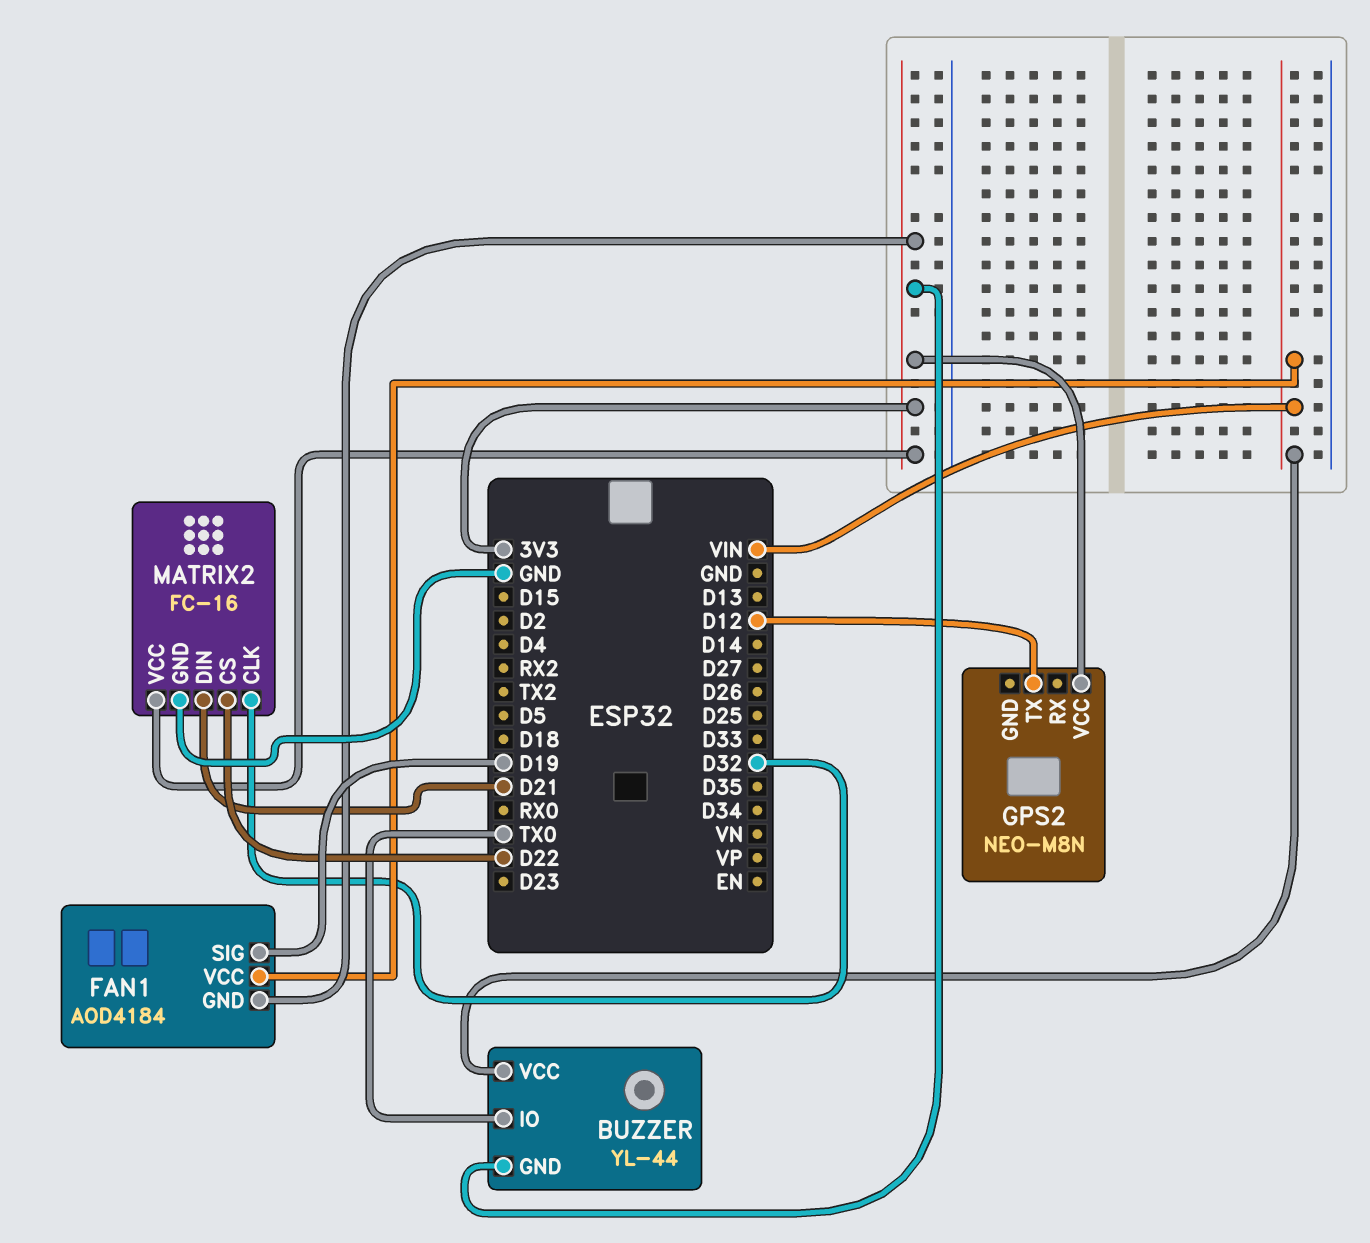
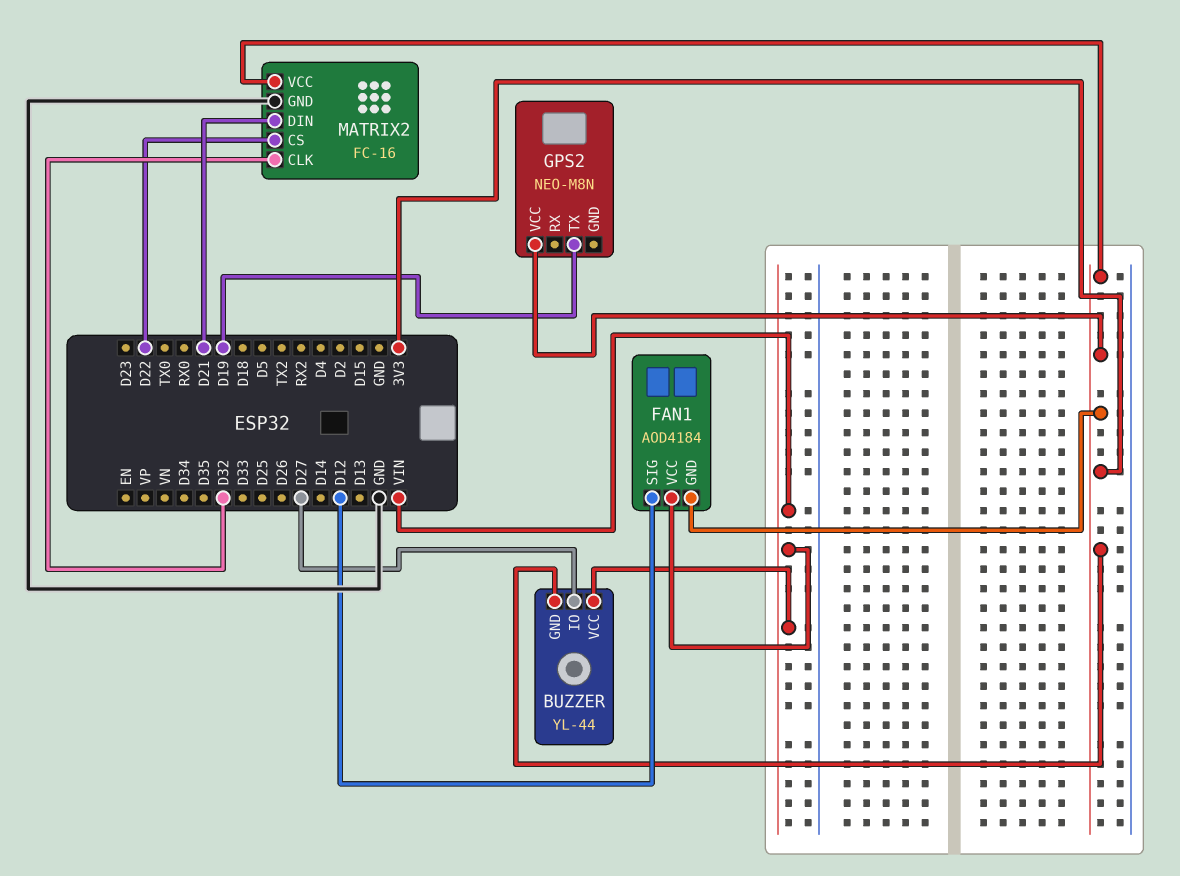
BUZZER pin IO: TX0 -> D27
FAN1 pin SIG: D19 -> D12
GPS2 pin TX: D12 -> D19

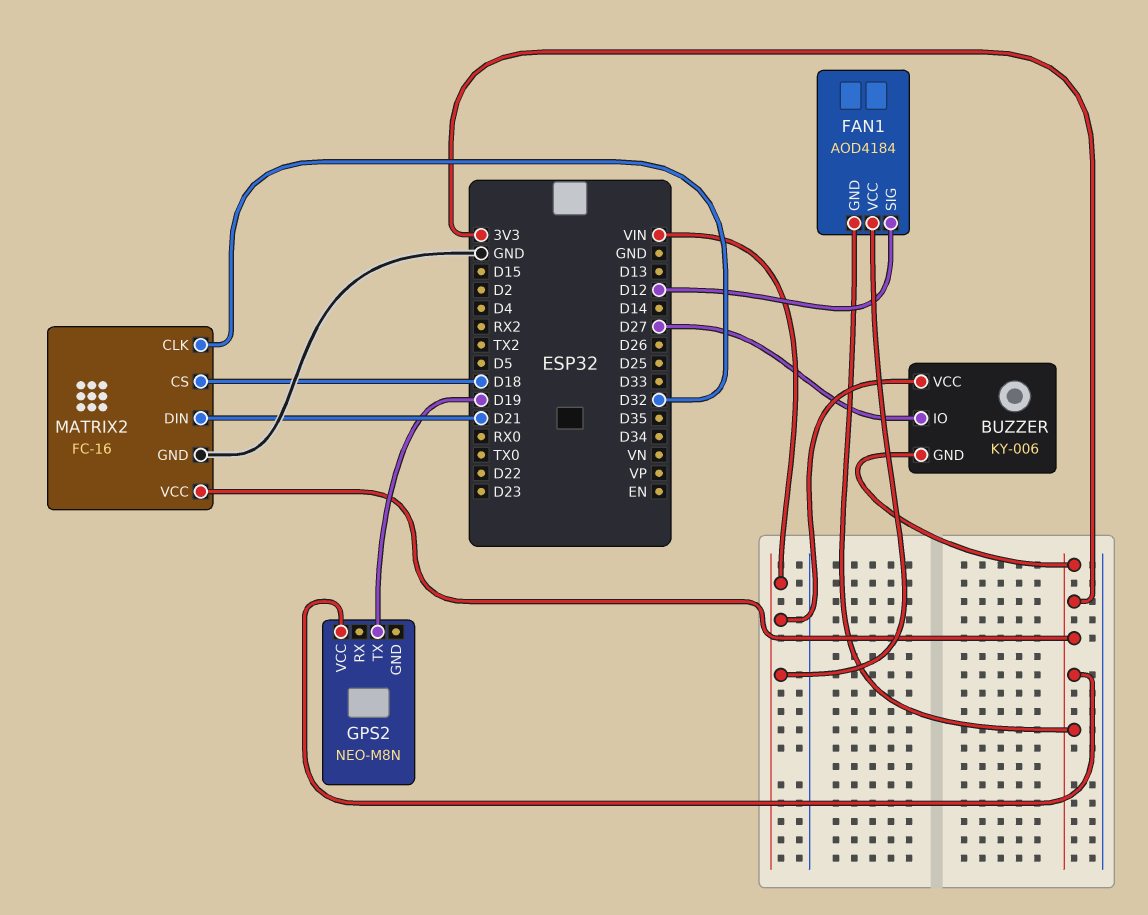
BUZZER: YL-44 -> KY-006
MATRIX2 pin CS: D22 -> D18

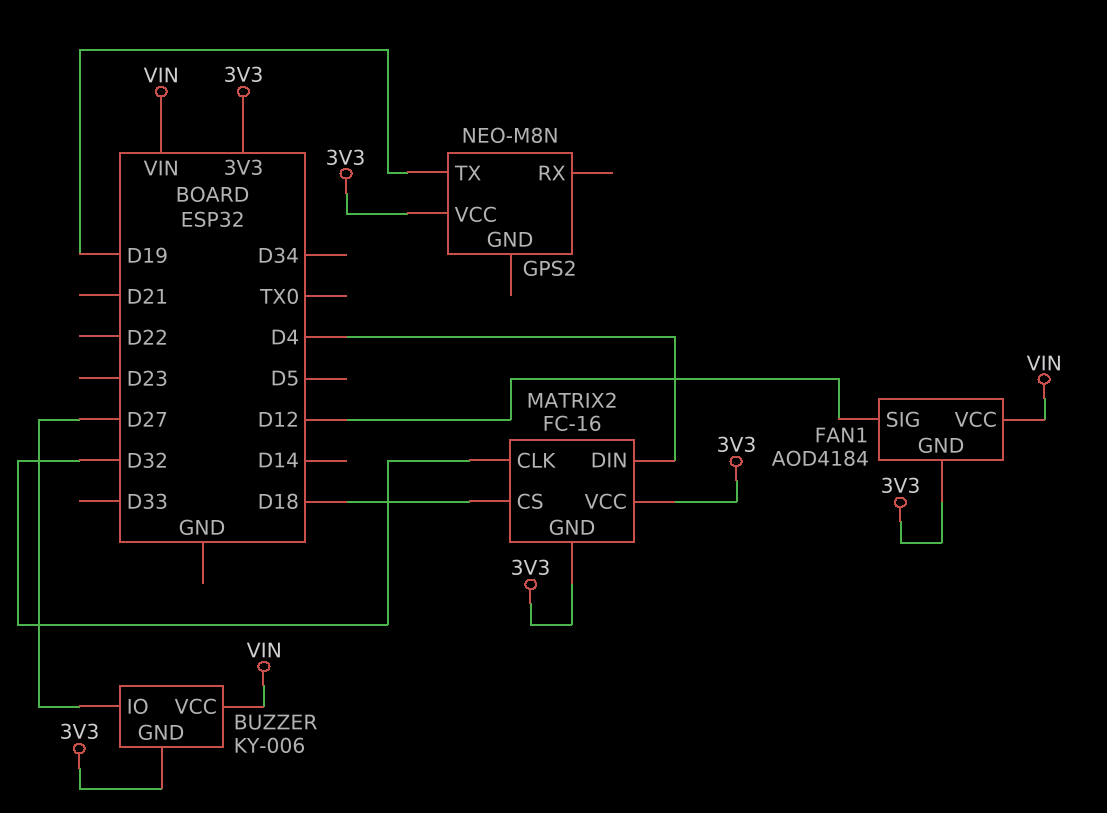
MATRIX2 pin DIN: D21 -> D4
MATRIX2 pin GND: GND -> 3V3

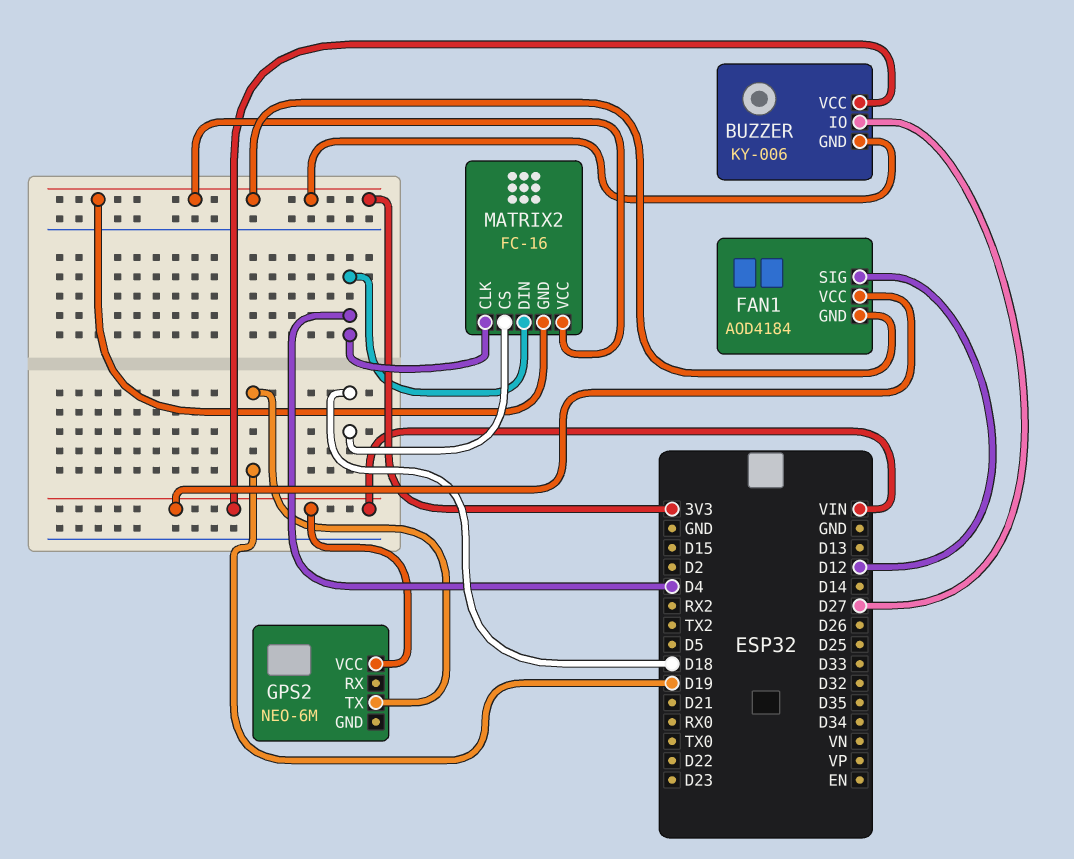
GPS2: NEO-M8N -> NEO-6M
GPS2 pin VCC: 3V3 -> VIN
MATRIX2 pin CLK: D32 -> D4

